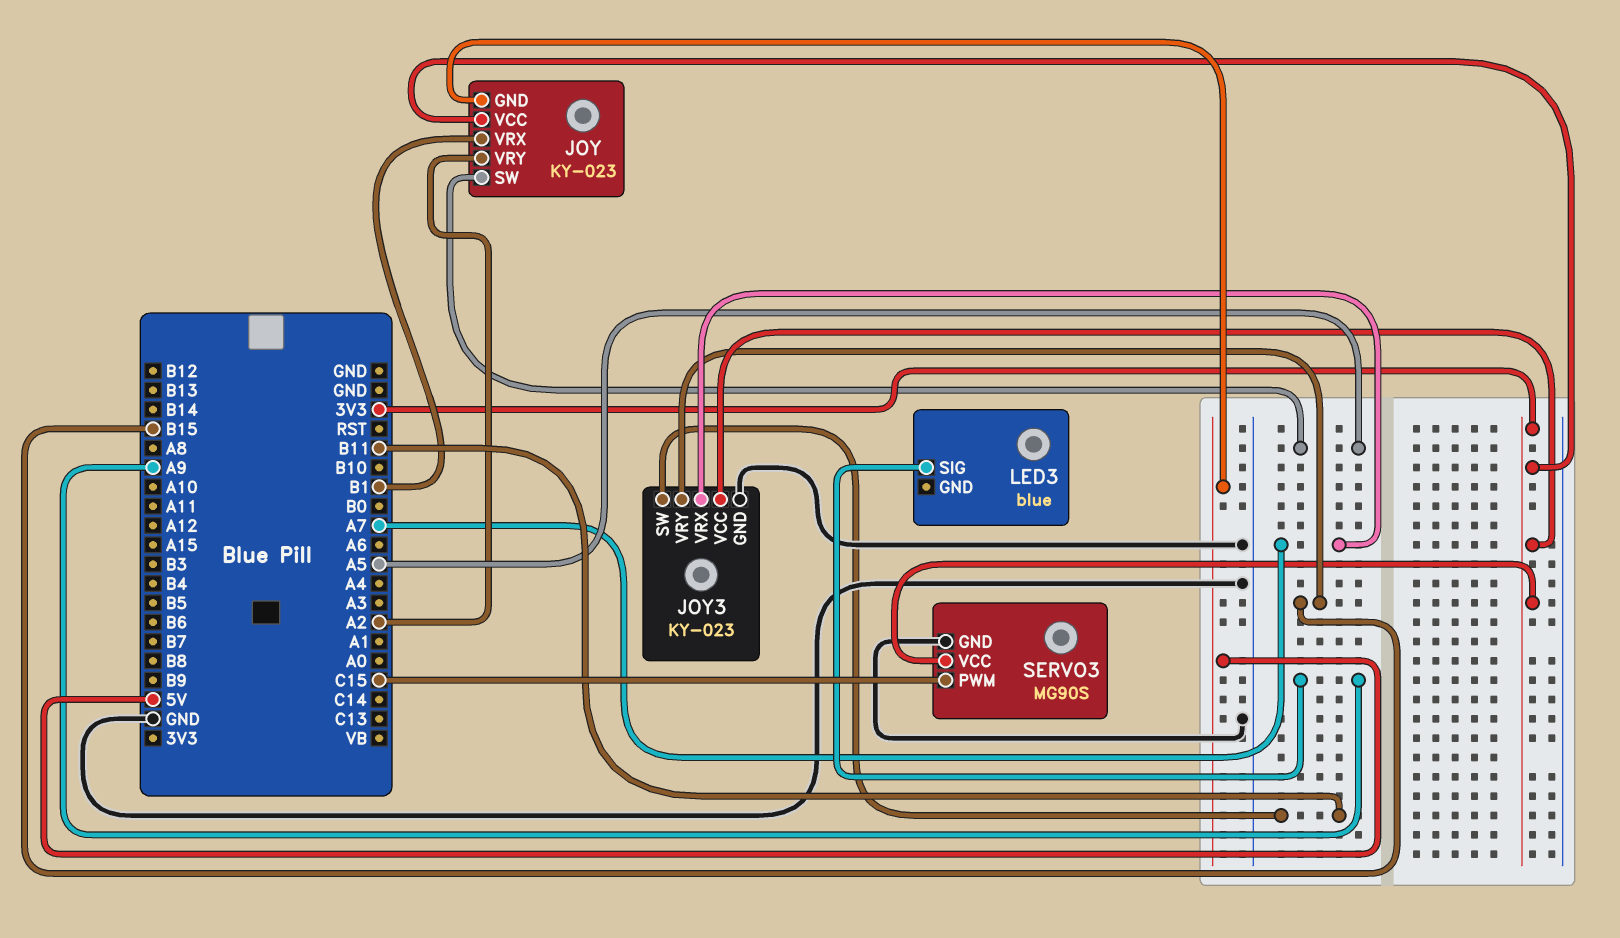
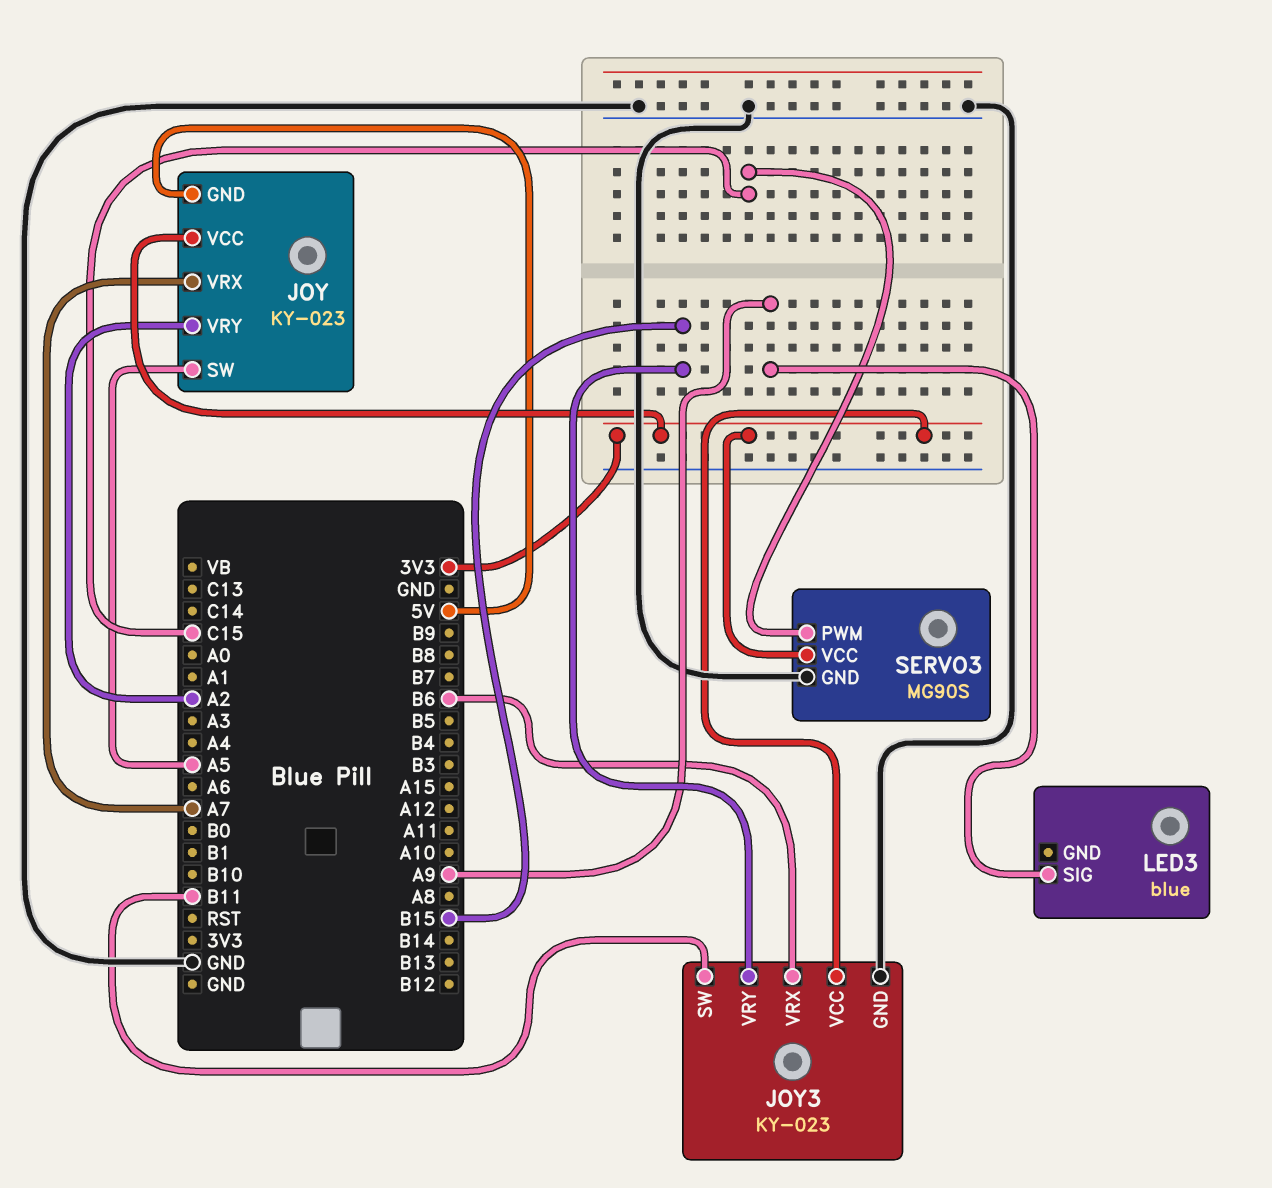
JOY pin VRX: B1 -> A7
JOY3 pin VRX: A7 -> B6

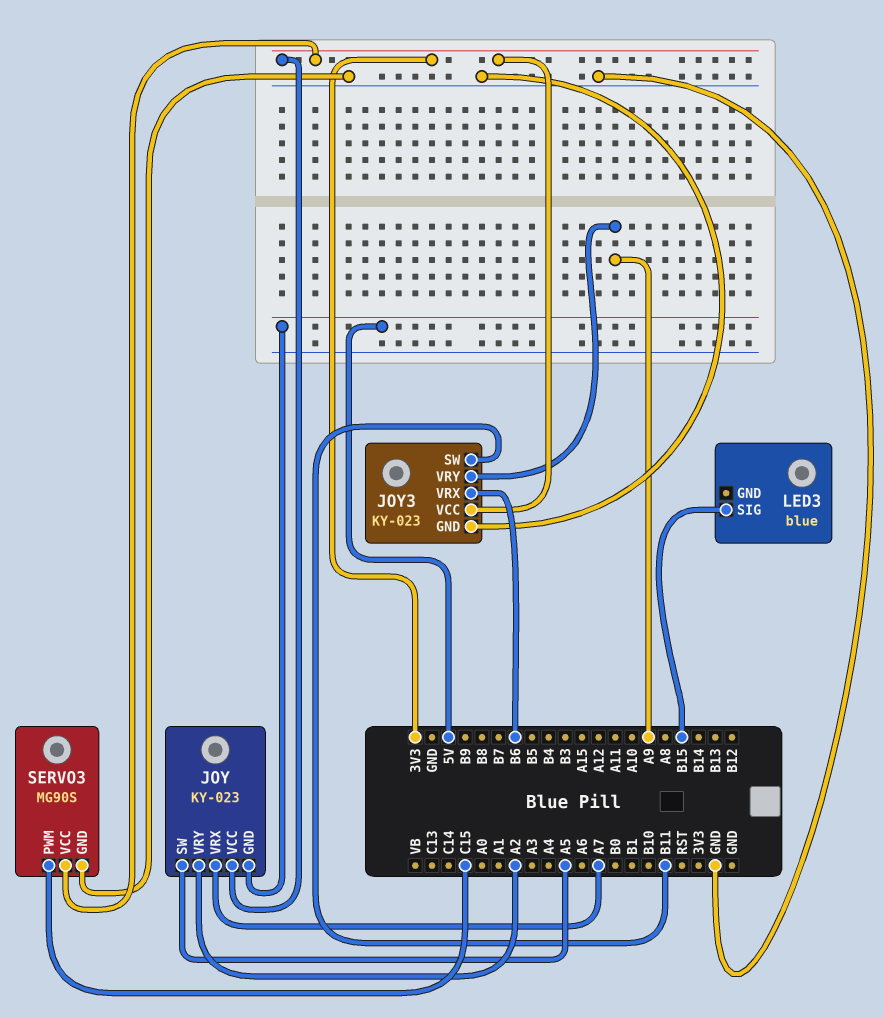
JOY3 pin VRY: B15 -> A9
LED3 pin SIG: A9 -> B15

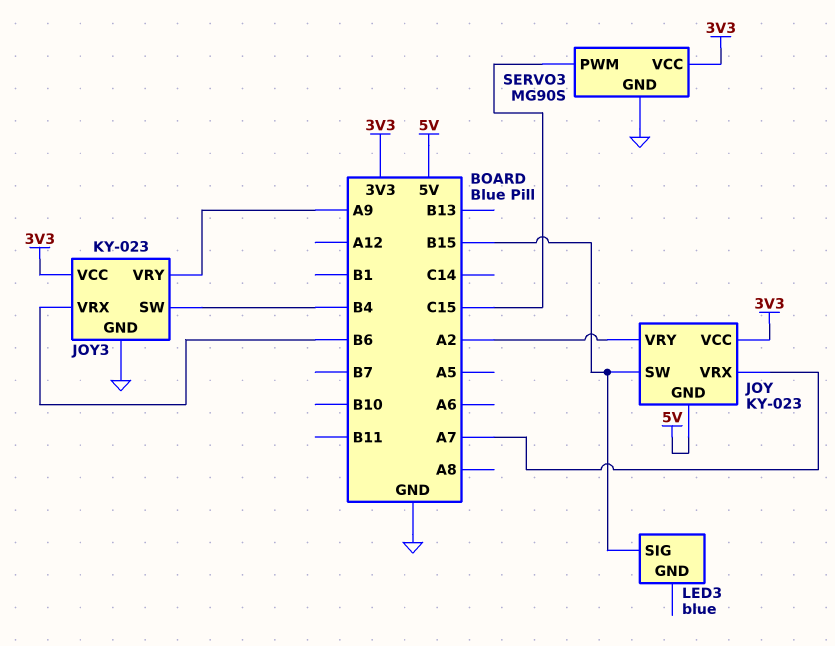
JOY pin SW: A5 -> B15
JOY3 pin SW: B11 -> B4

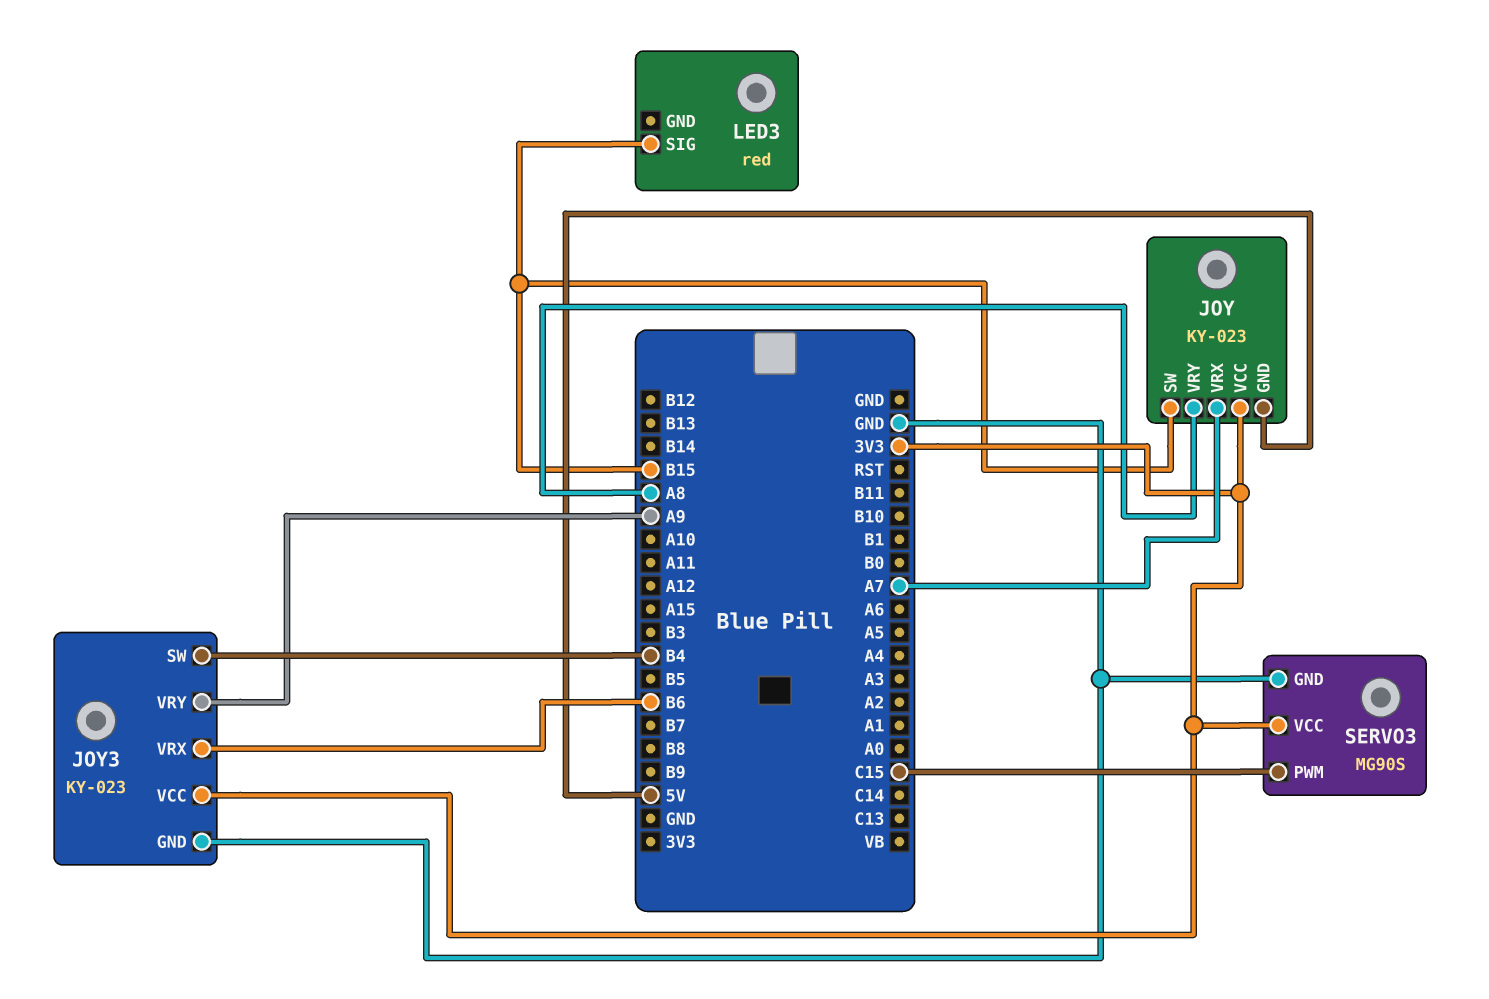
JOY pin VRY: A2 -> A8
LED3: blue -> red

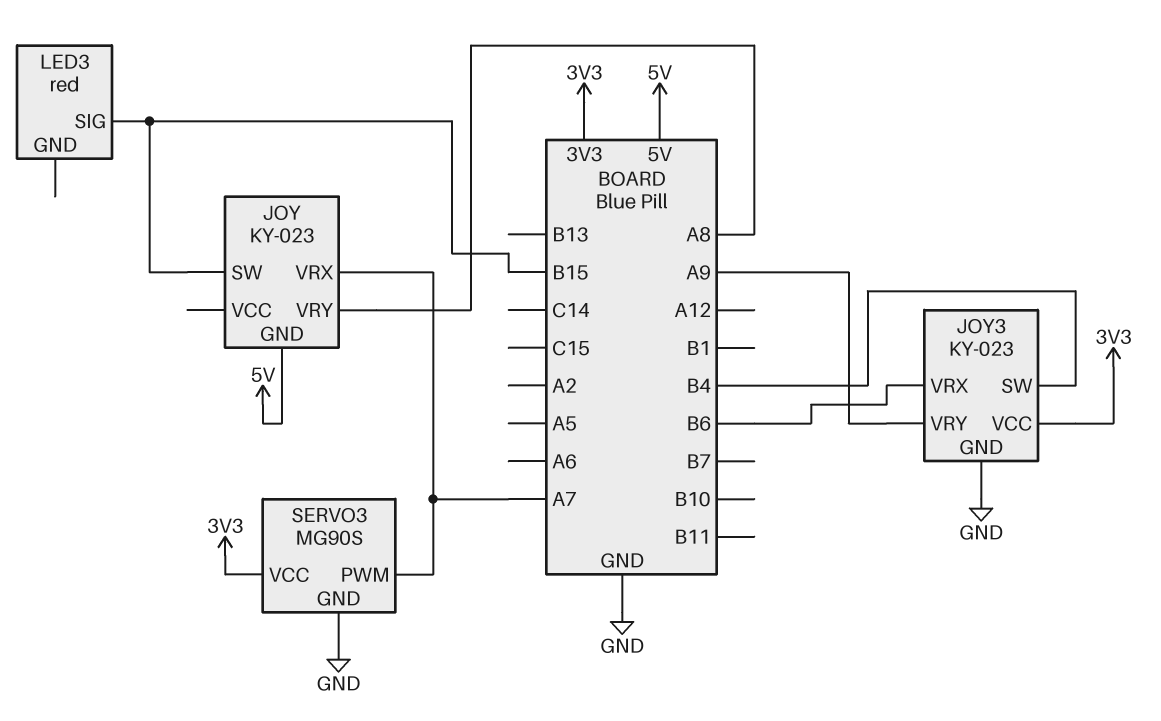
JOY pin VCC: 3V3 -> none
SERVO3 pin PWM: C15 -> A7

